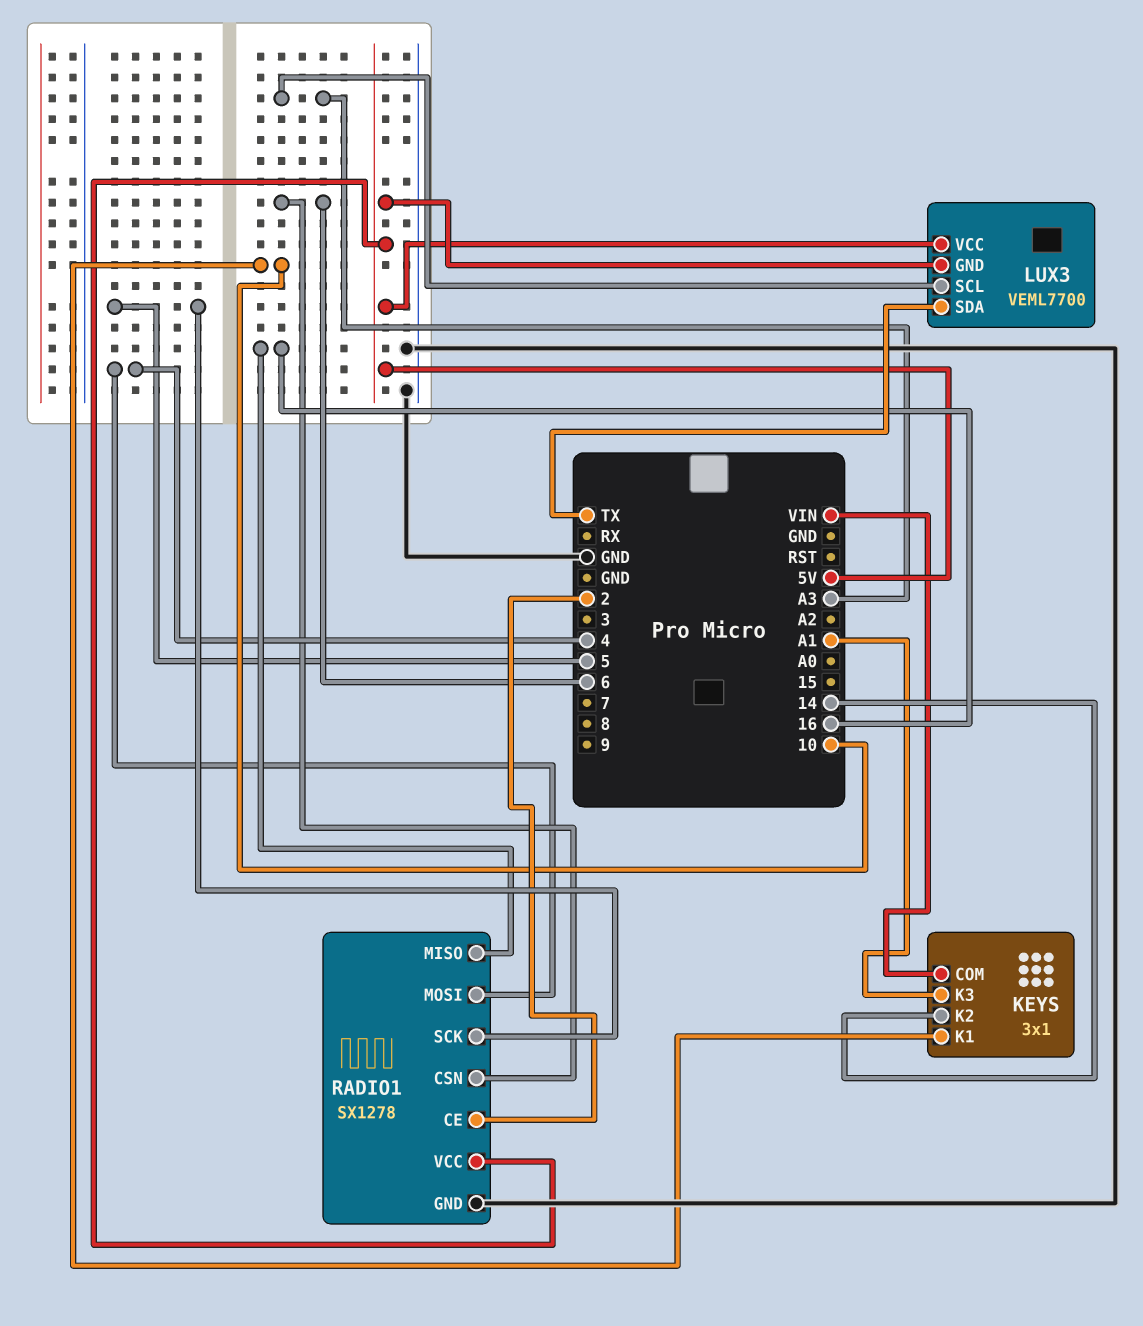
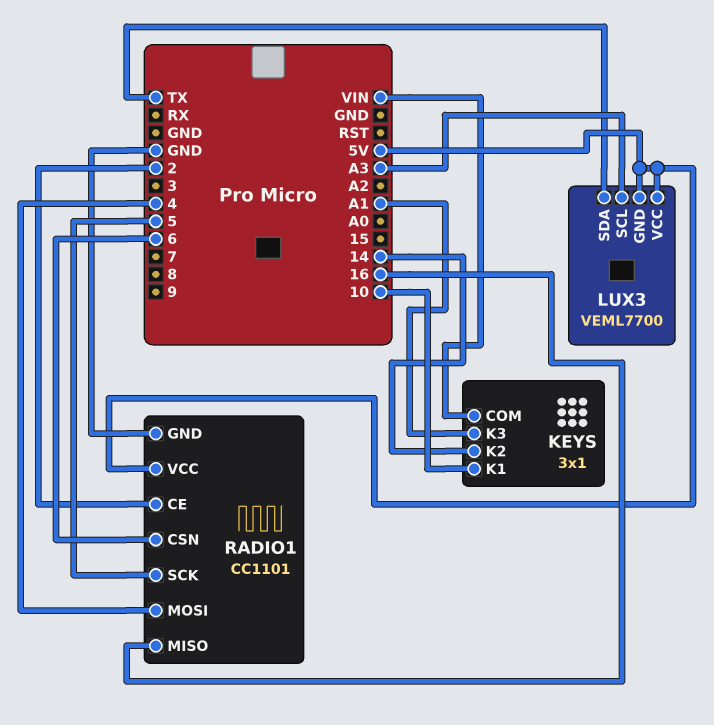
RADIO1: SX1278 -> CC1101

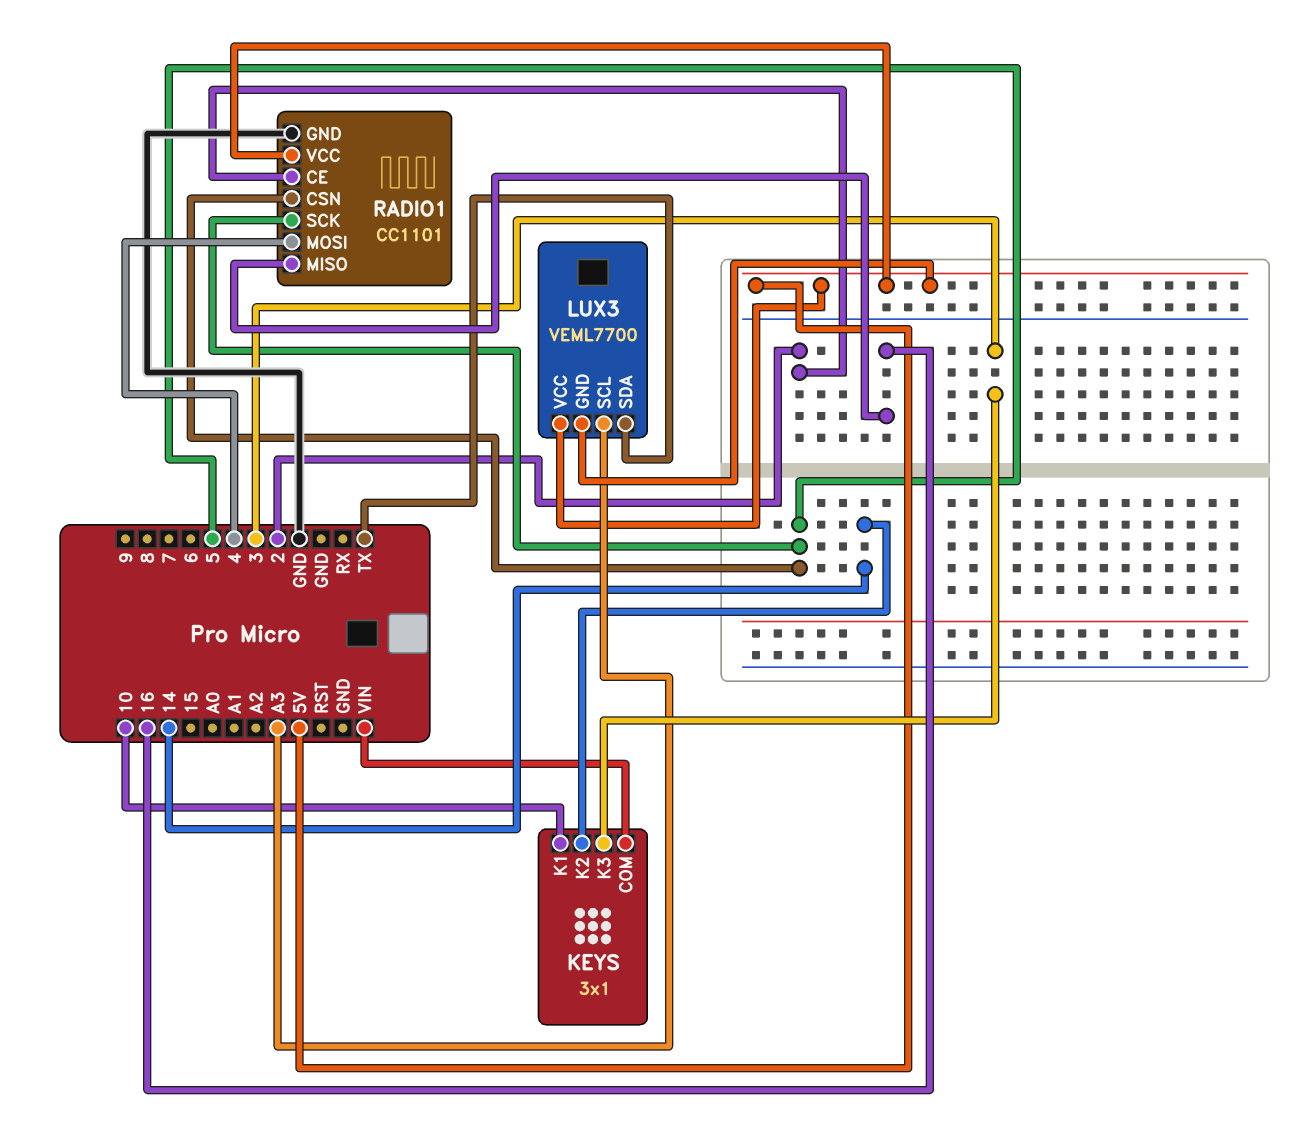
KEYS pin K3: A1 -> 3
RADIO1 pin CSN: 6 -> 5

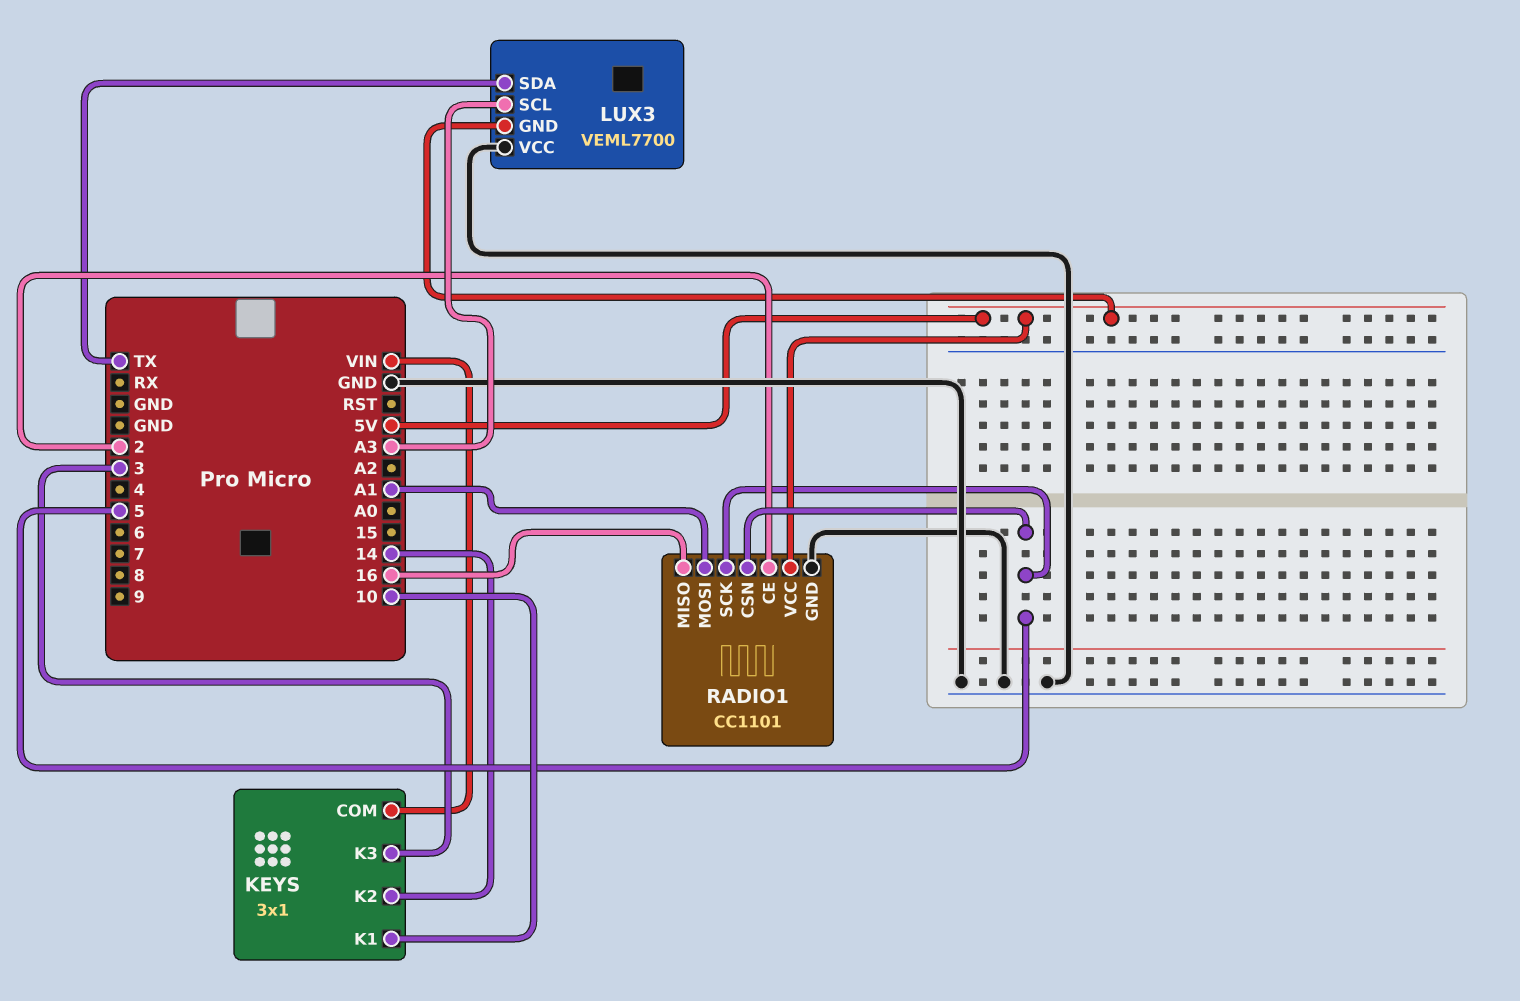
LUX3 pin VCC: 5V -> GND
RADIO1 pin MOSI: 4 -> A1

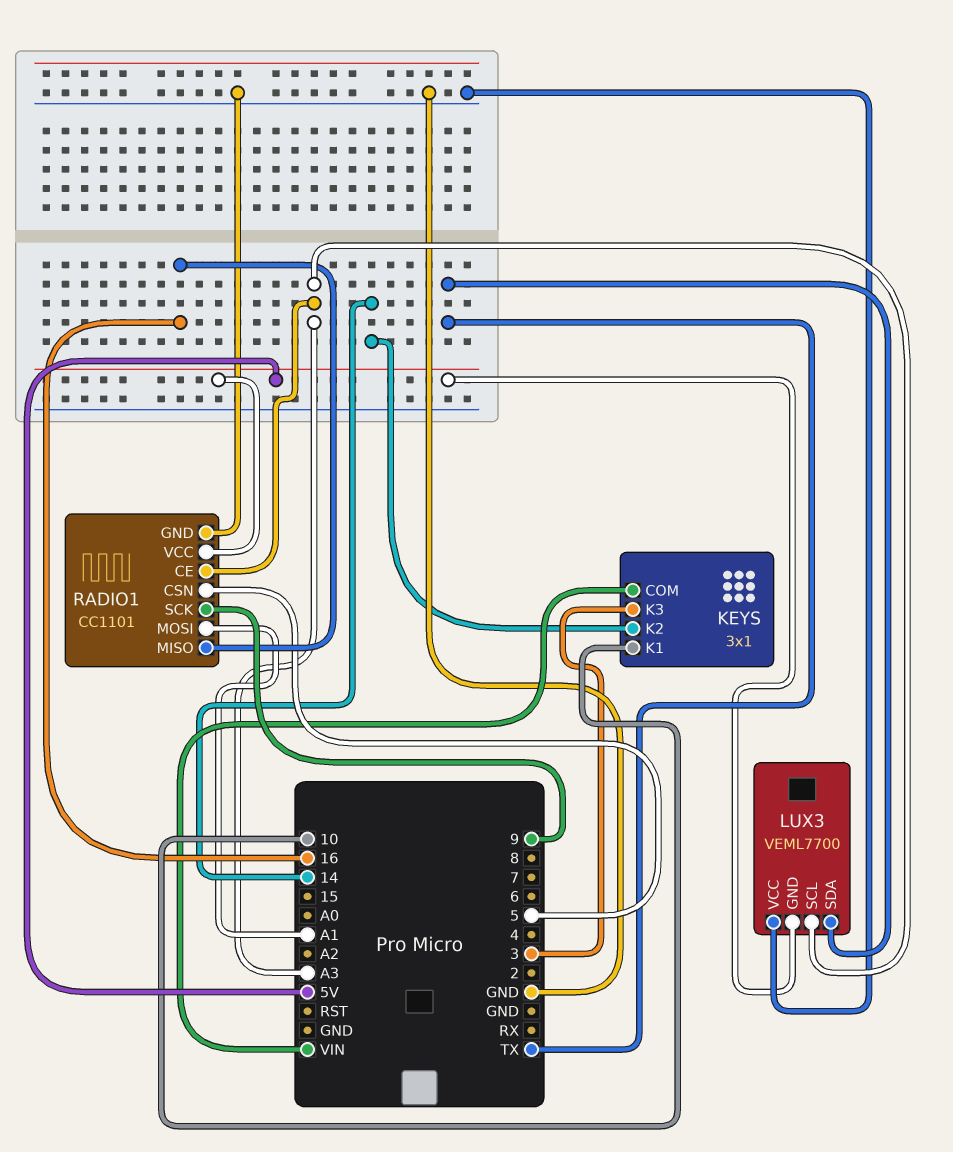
RADIO1 pin CE: 2 -> A3
RADIO1 pin SCK: 5 -> 9

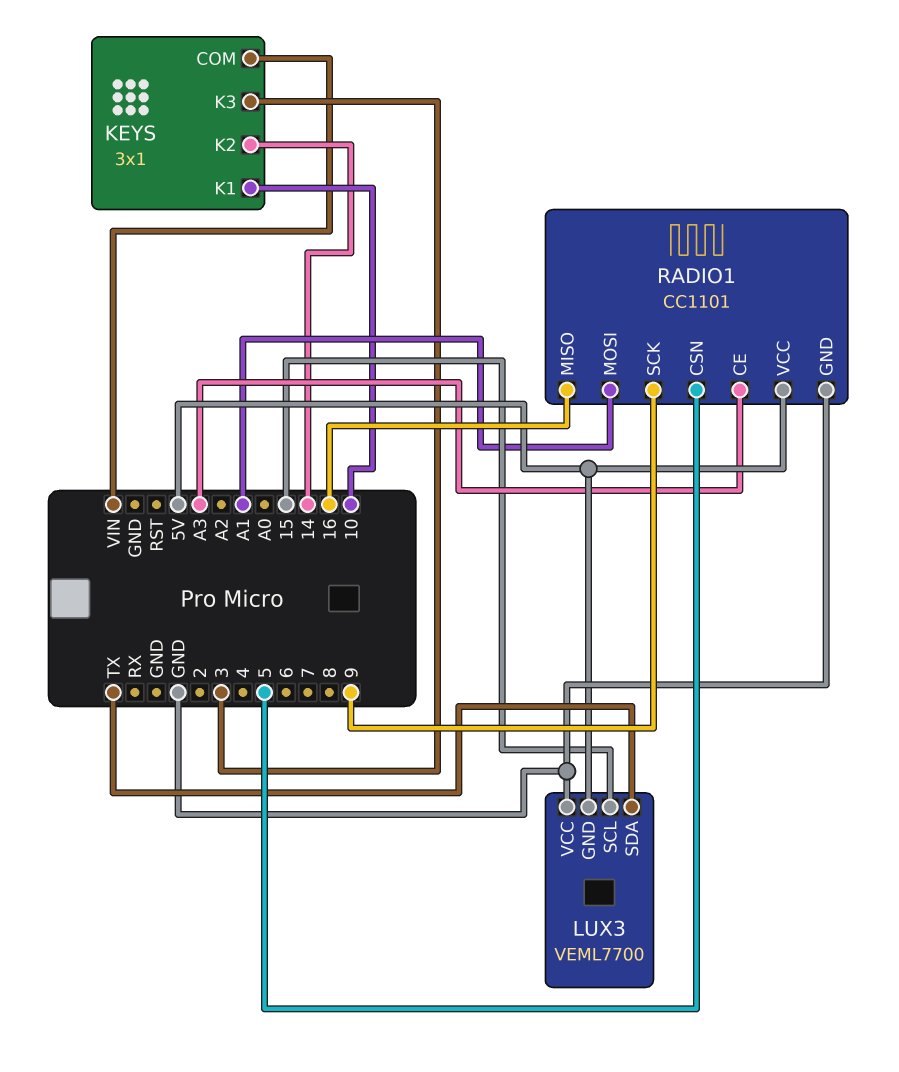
LUX3 pin SCL: A3 -> 15

